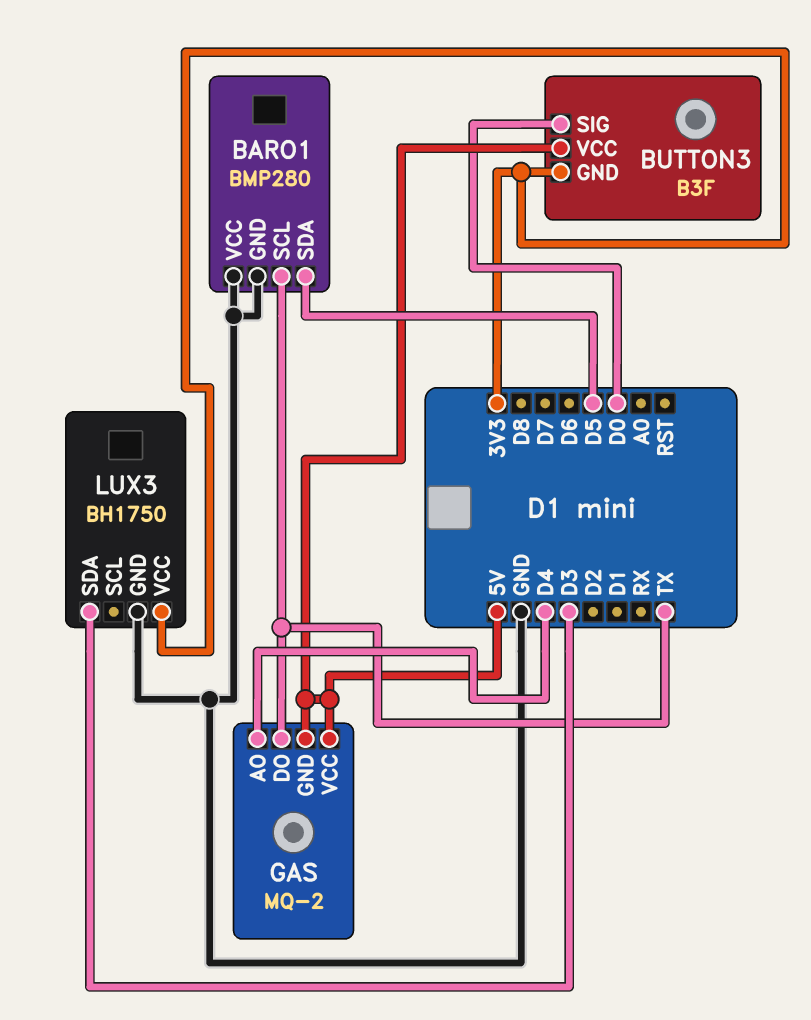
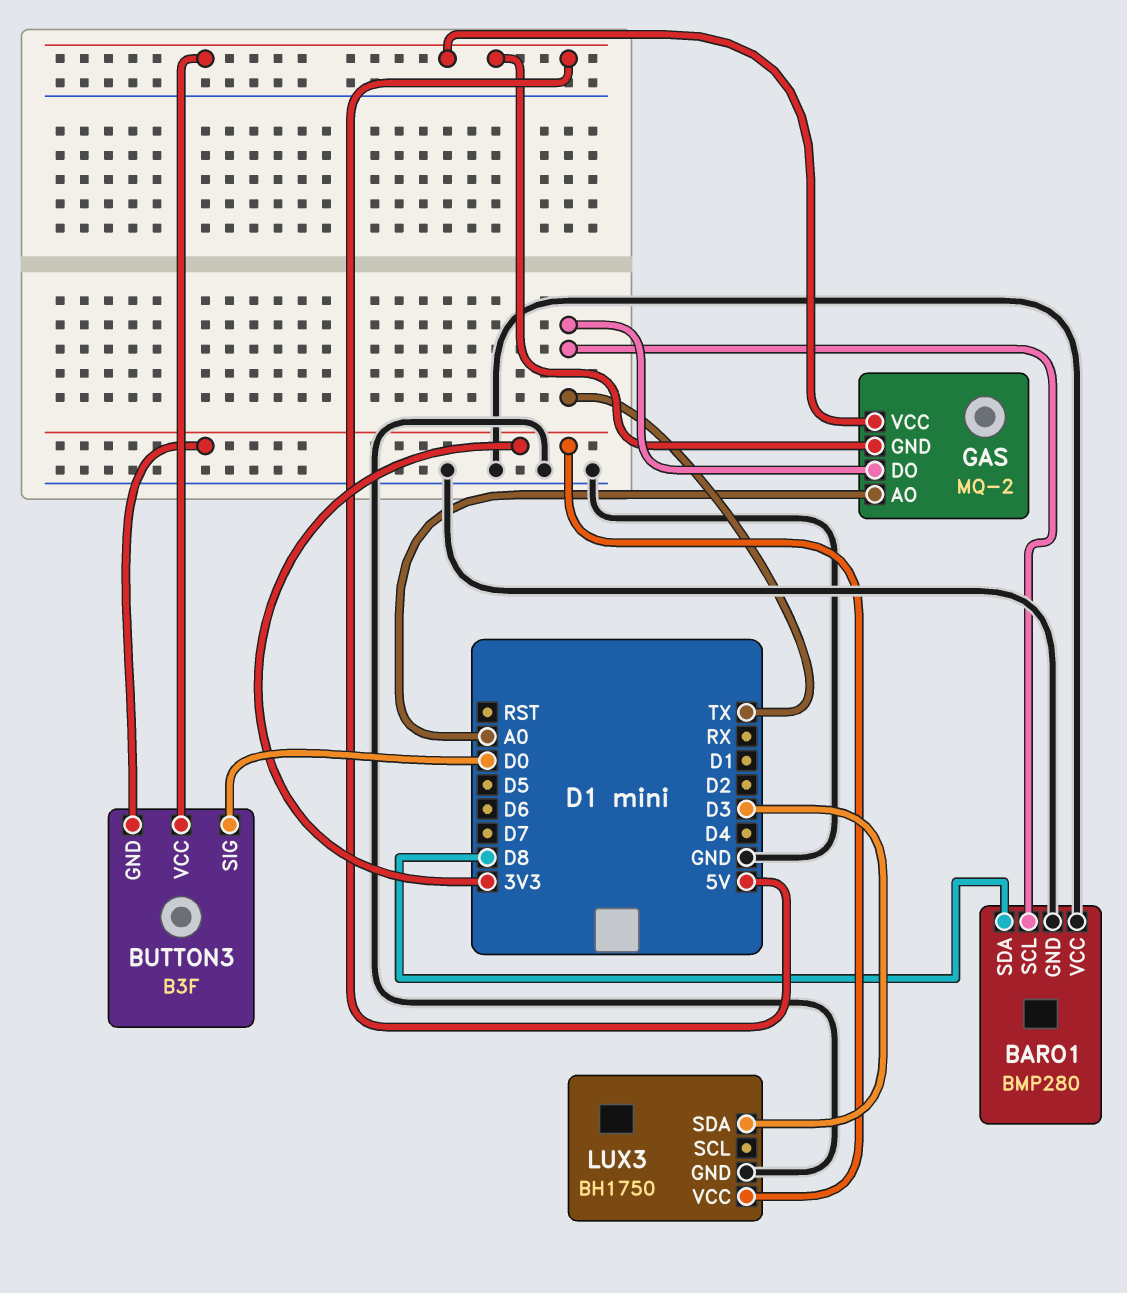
BARO1 pin SDA: D5 -> D8
GAS pin AO: D4 -> A0

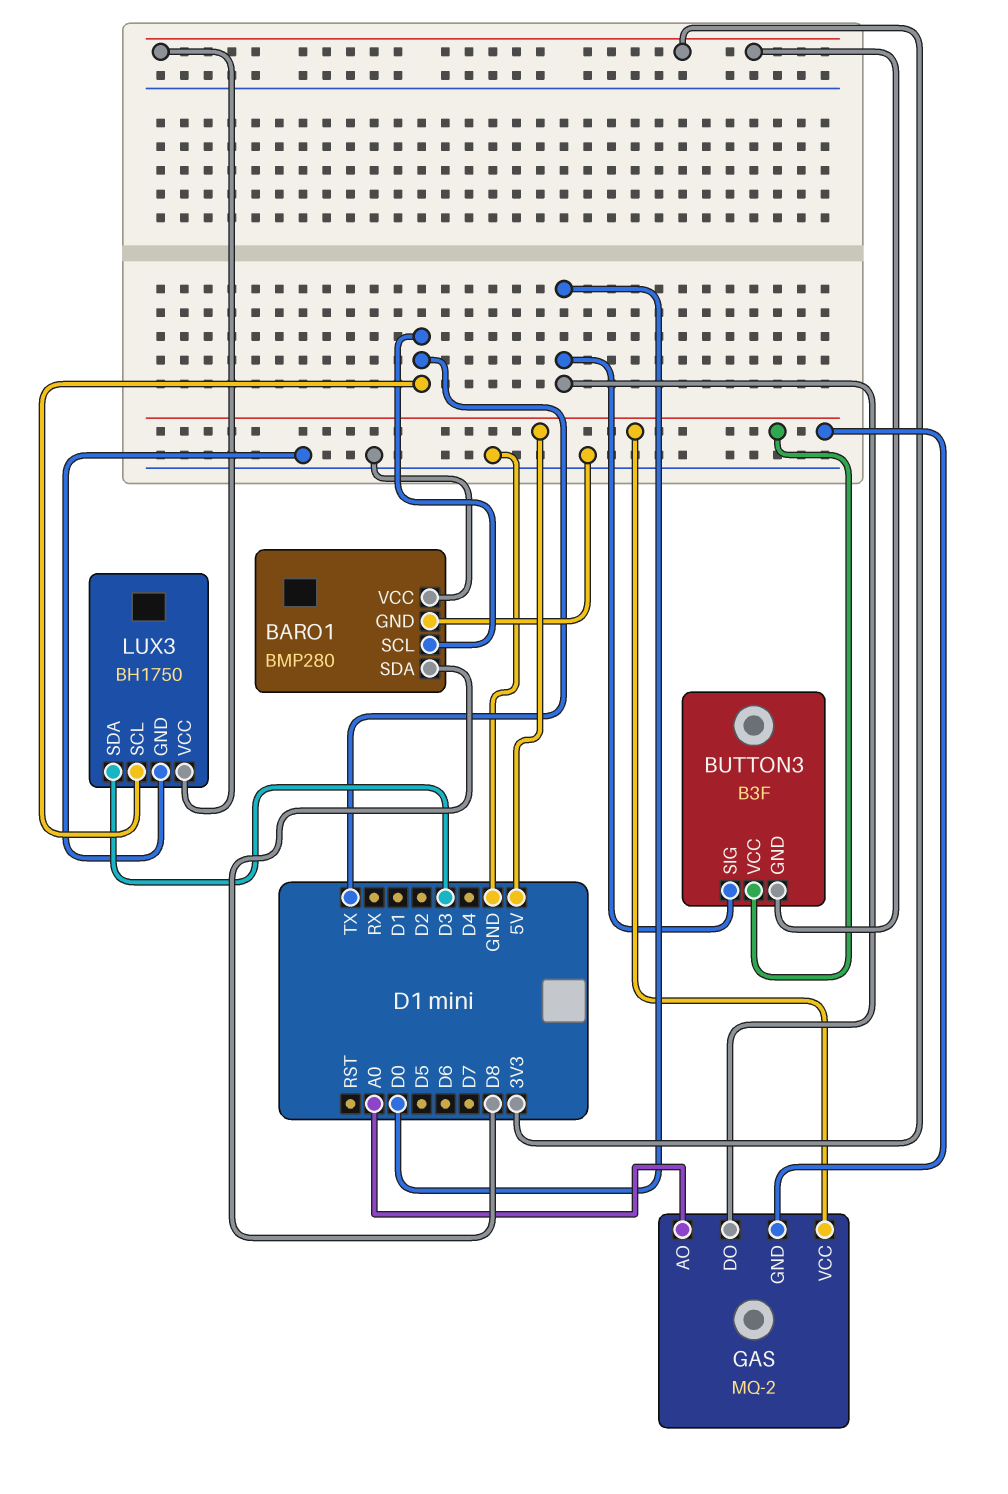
GAS pin DO: TX -> D0
LUX3 pin SCL: none -> TX

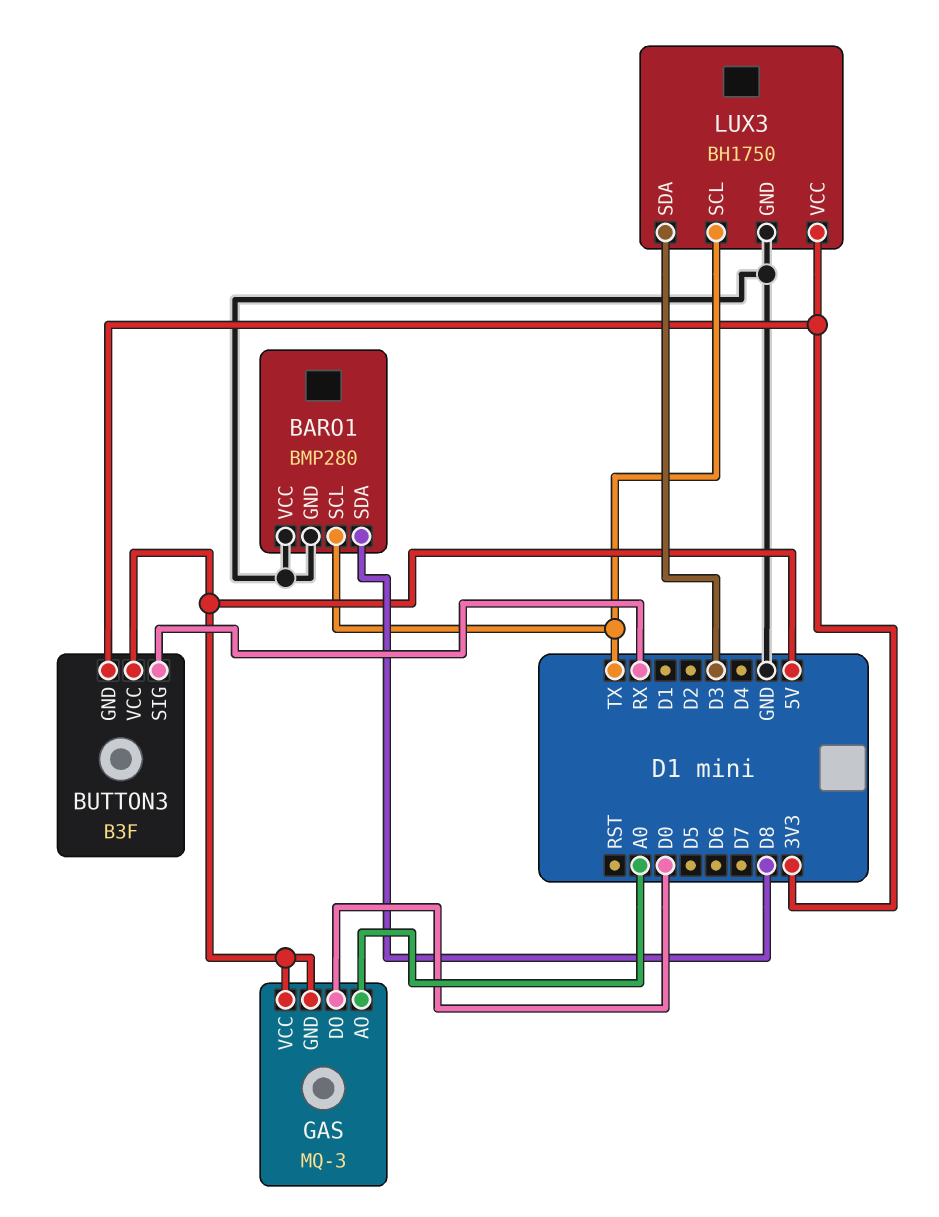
BUTTON3 pin SIG: D0 -> RX
GAS: MQ-2 -> MQ-3

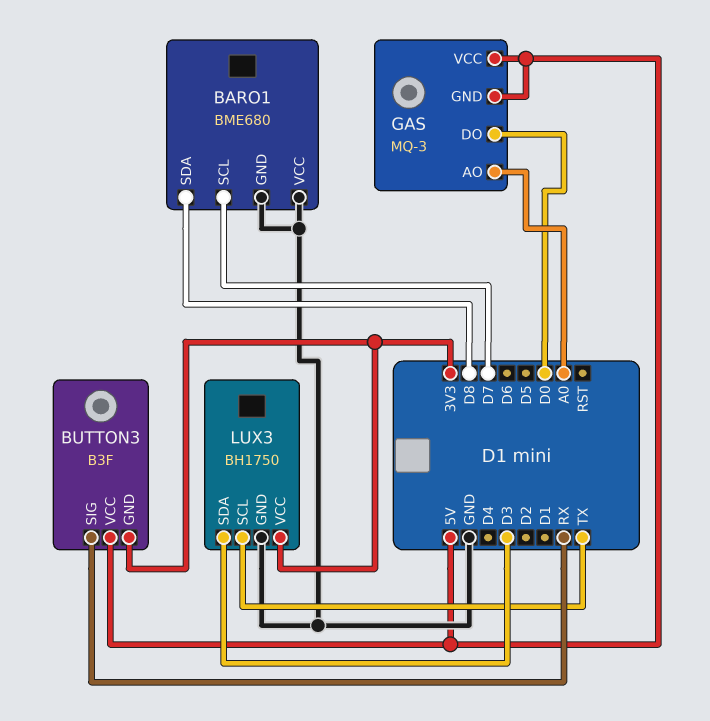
BARO1: BMP280 -> BME680
BARO1 pin SCL: TX -> D7

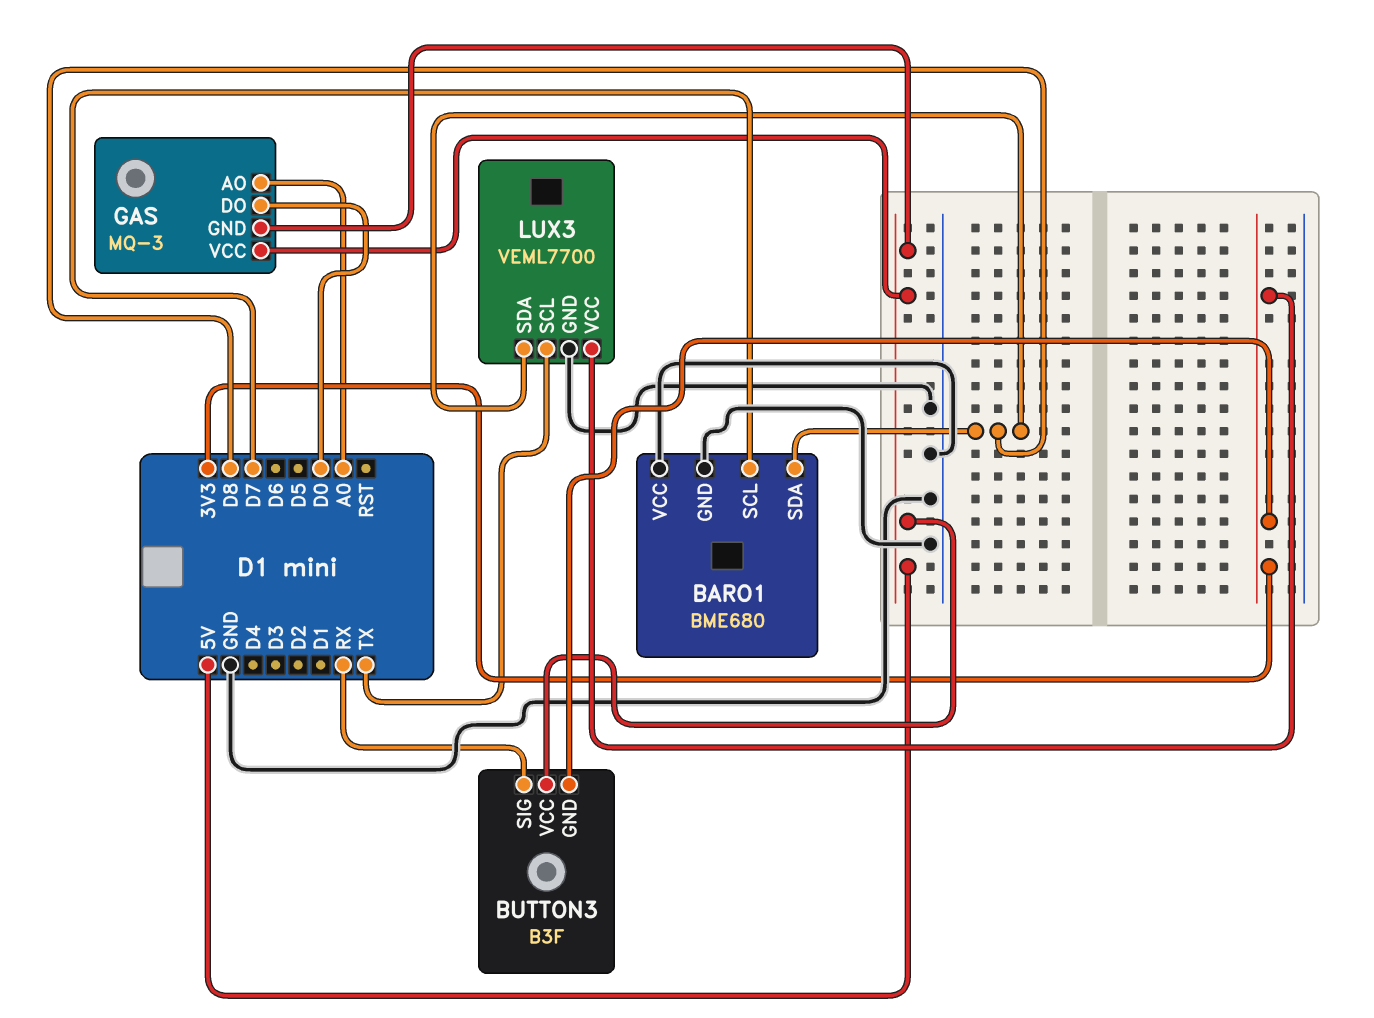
LUX3: BH1750 -> VEML7700
LUX3 pin SDA: D3 -> D8

